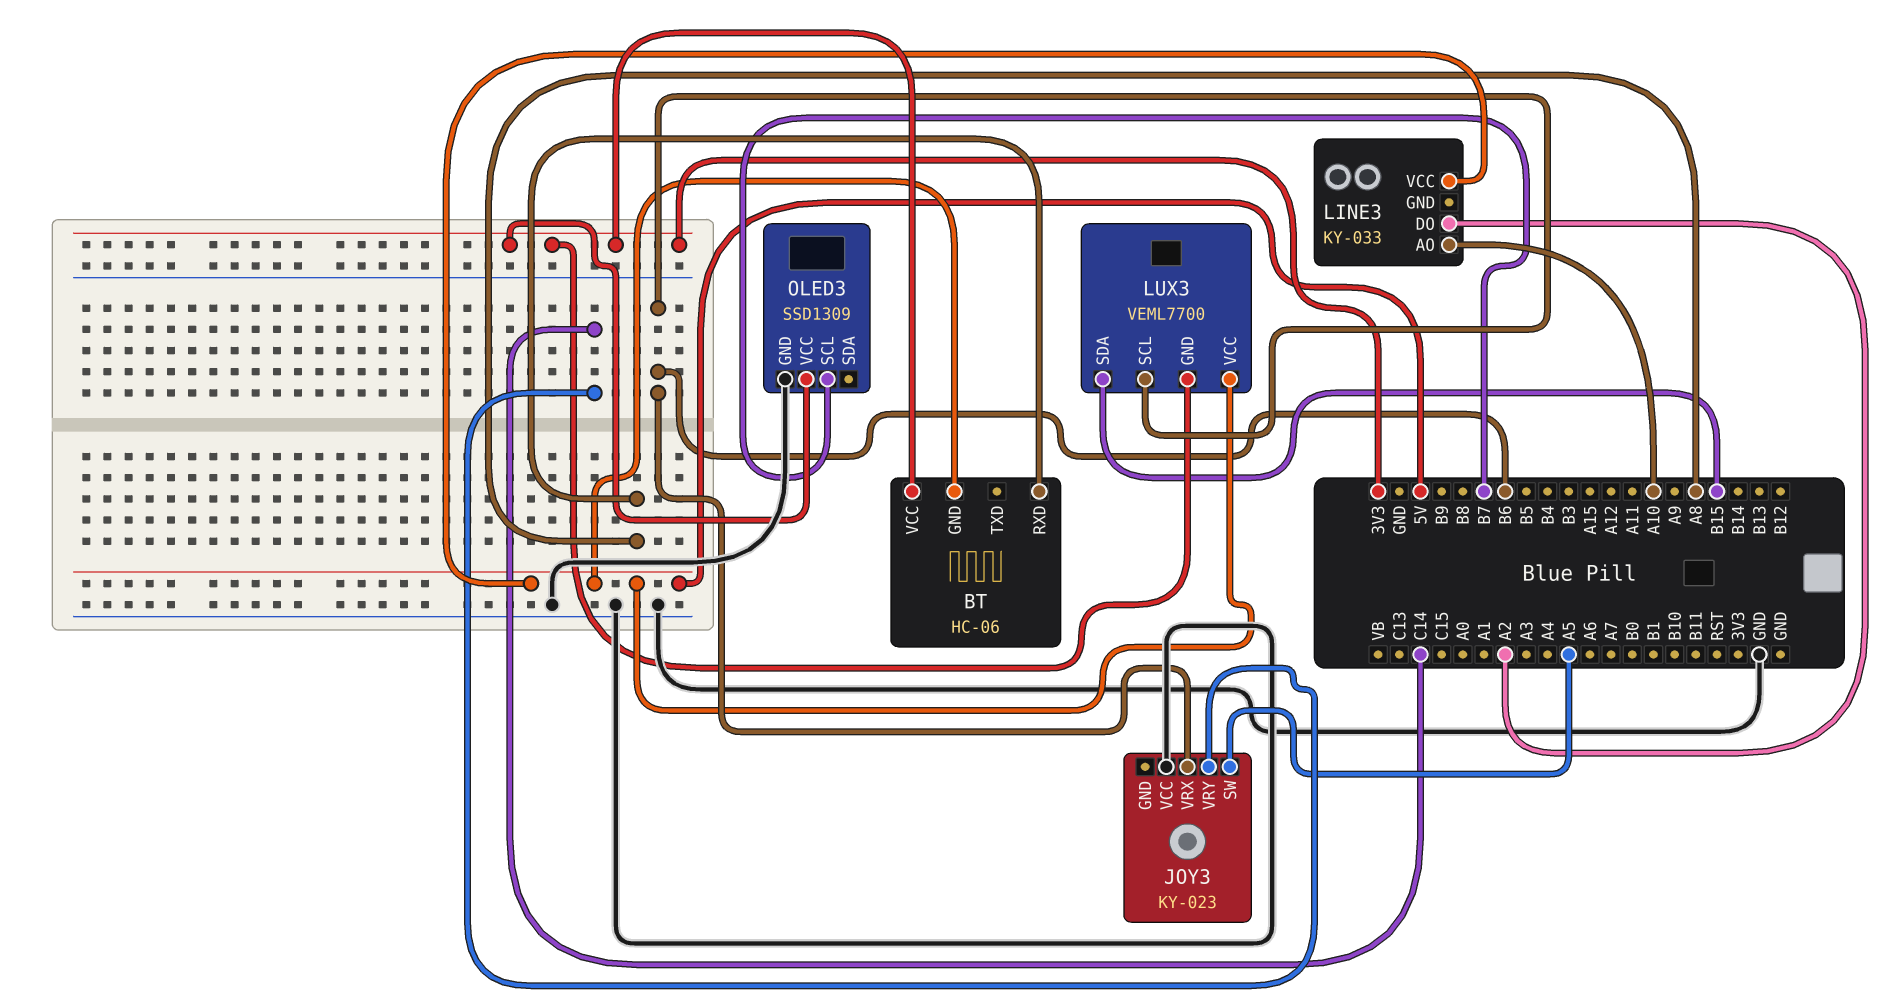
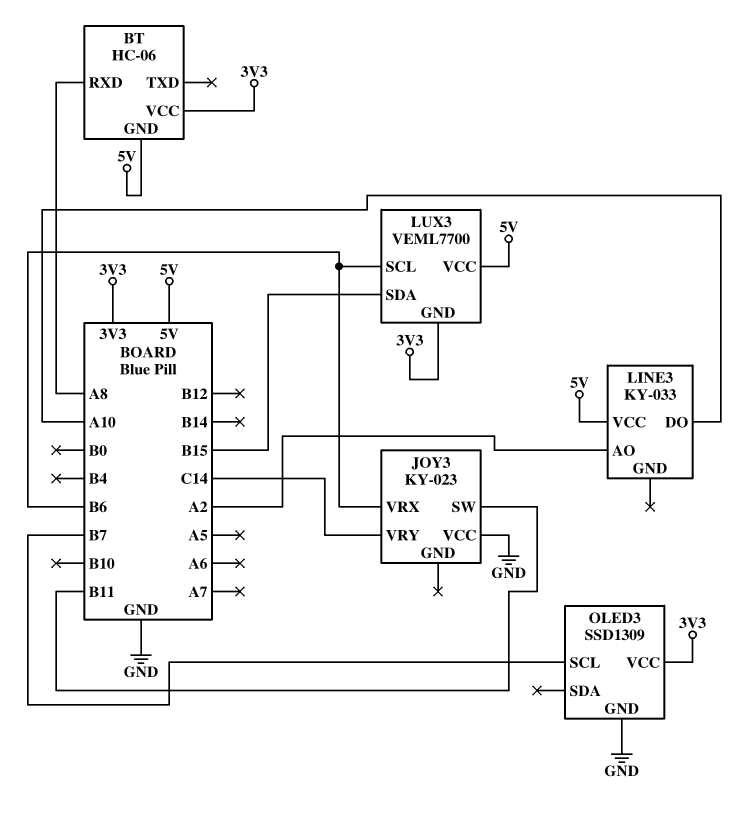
JOY3 pin SW: A5 -> B11
LINE3 pin AO: A10 -> A2
LINE3 pin DO: A2 -> A10

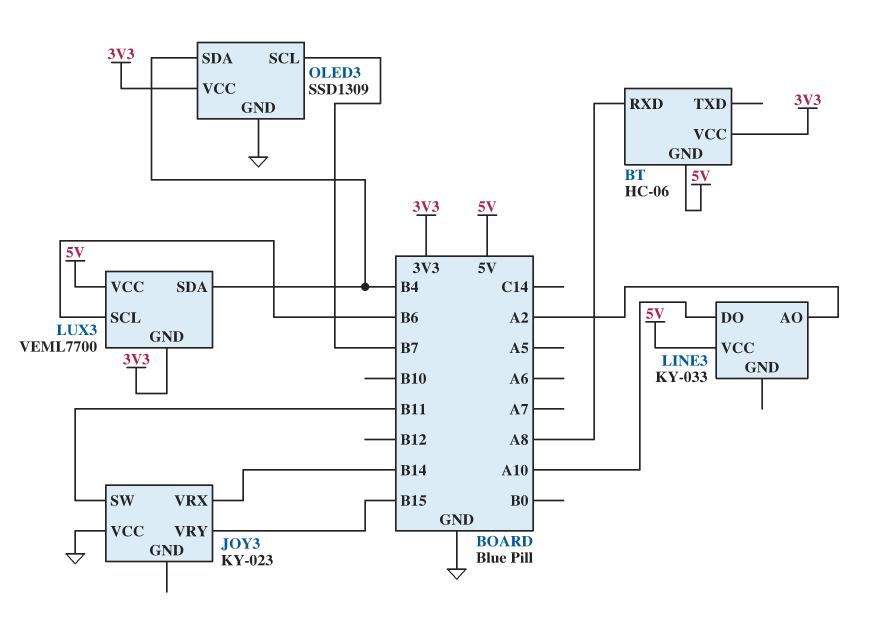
JOY3 pin VRX: B6 -> B14
JOY3 pin VRY: C14 -> B15
LUX3 pin SDA: B15 -> B4
OLED3 pin SDA: none -> B4

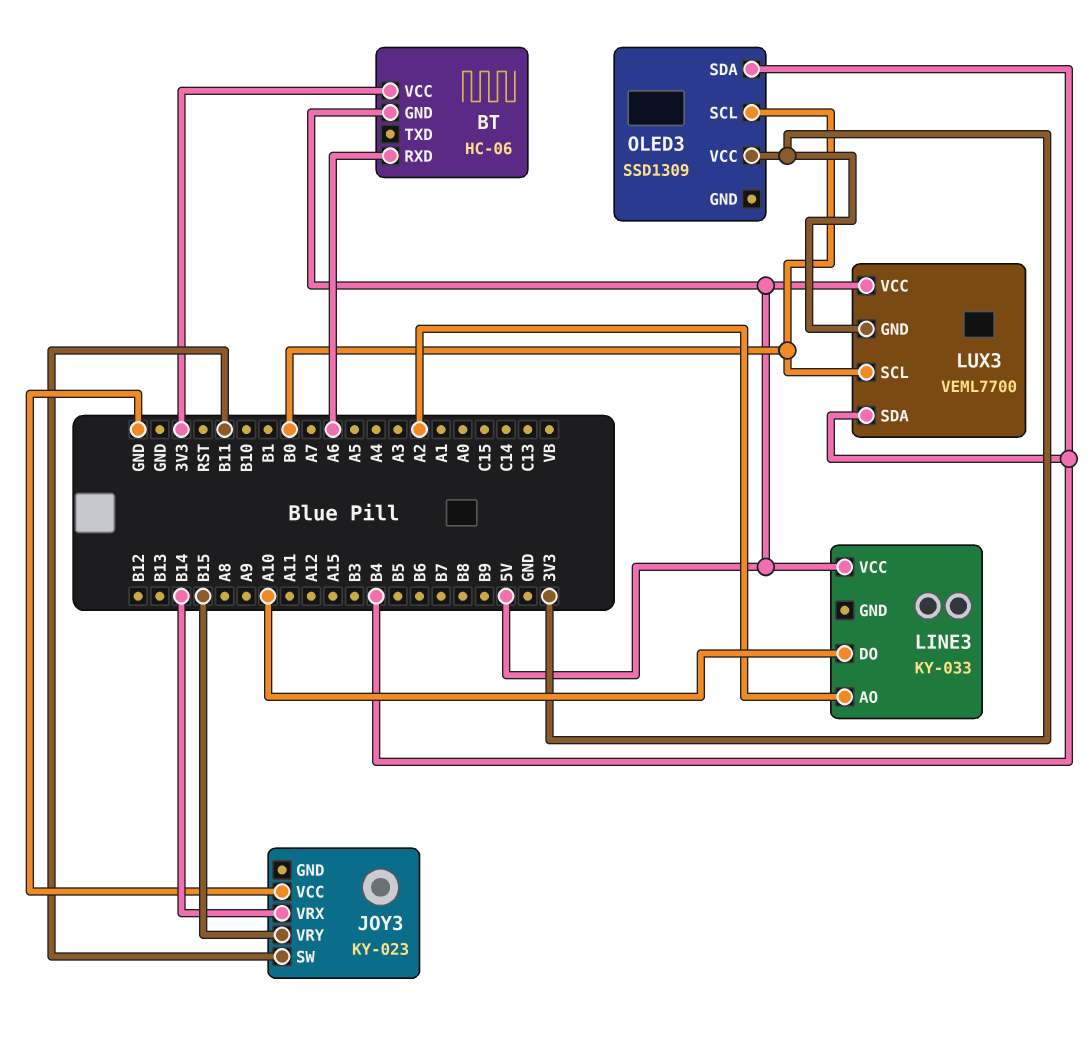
BT pin RXD: A8 -> A6
LUX3 pin SCL: B6 -> B0
OLED3 pin GND: GND -> none
OLED3 pin SCL: B7 -> B0

